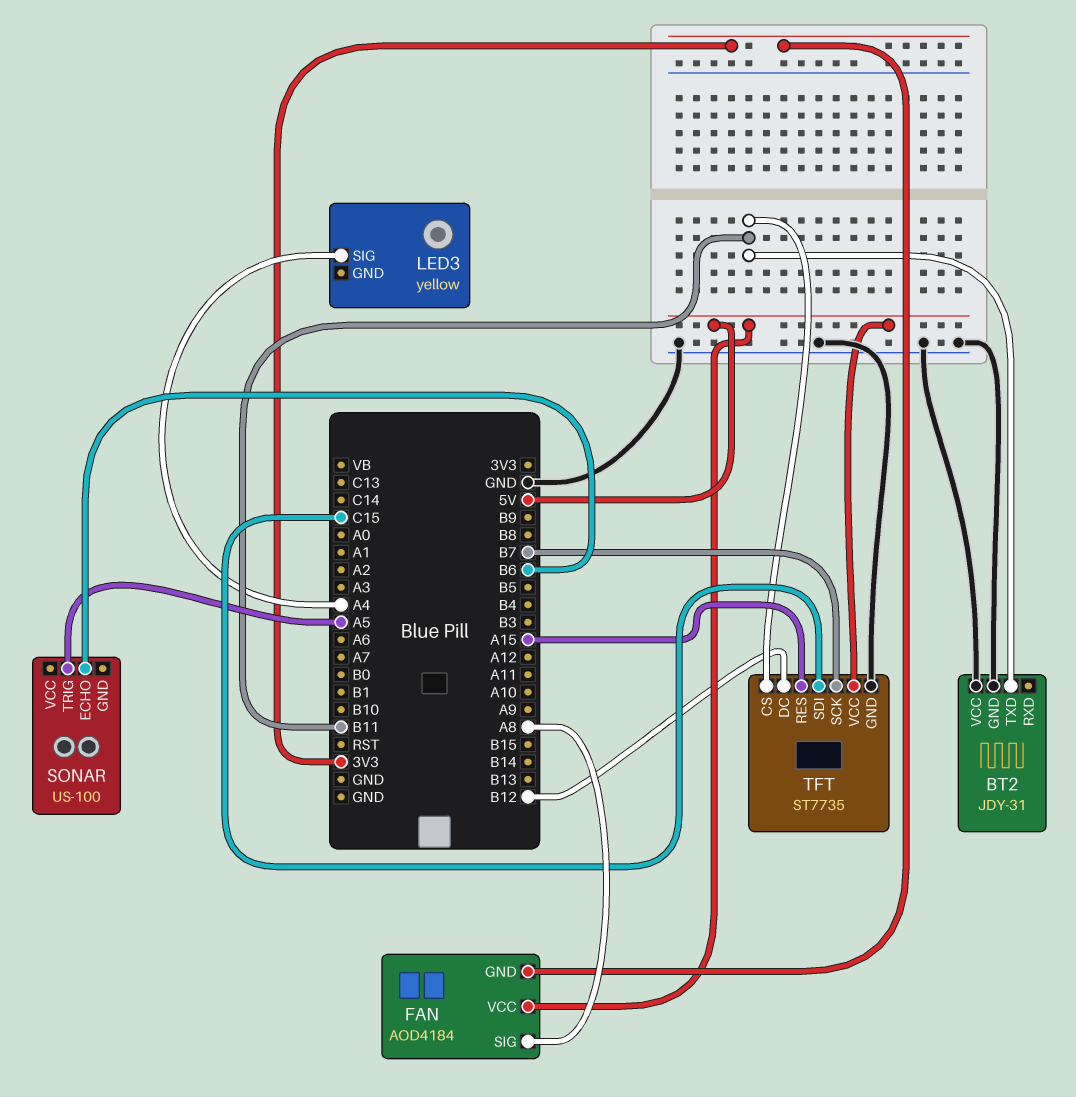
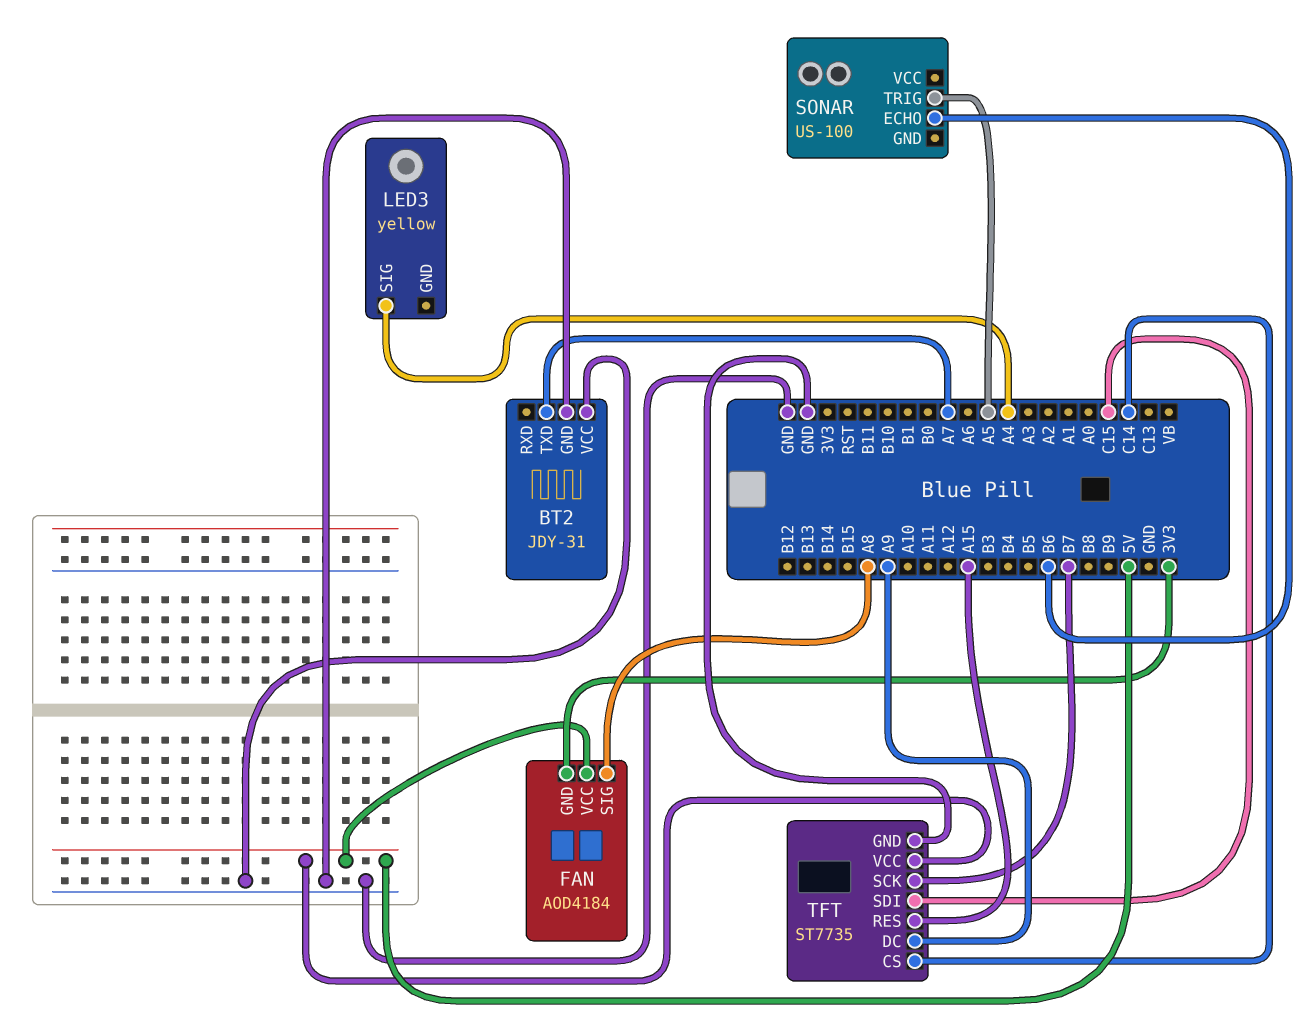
BT2 pin TXD: B11 -> A7
TFT pin CS: B11 -> C14
TFT pin DC: B12 -> A9

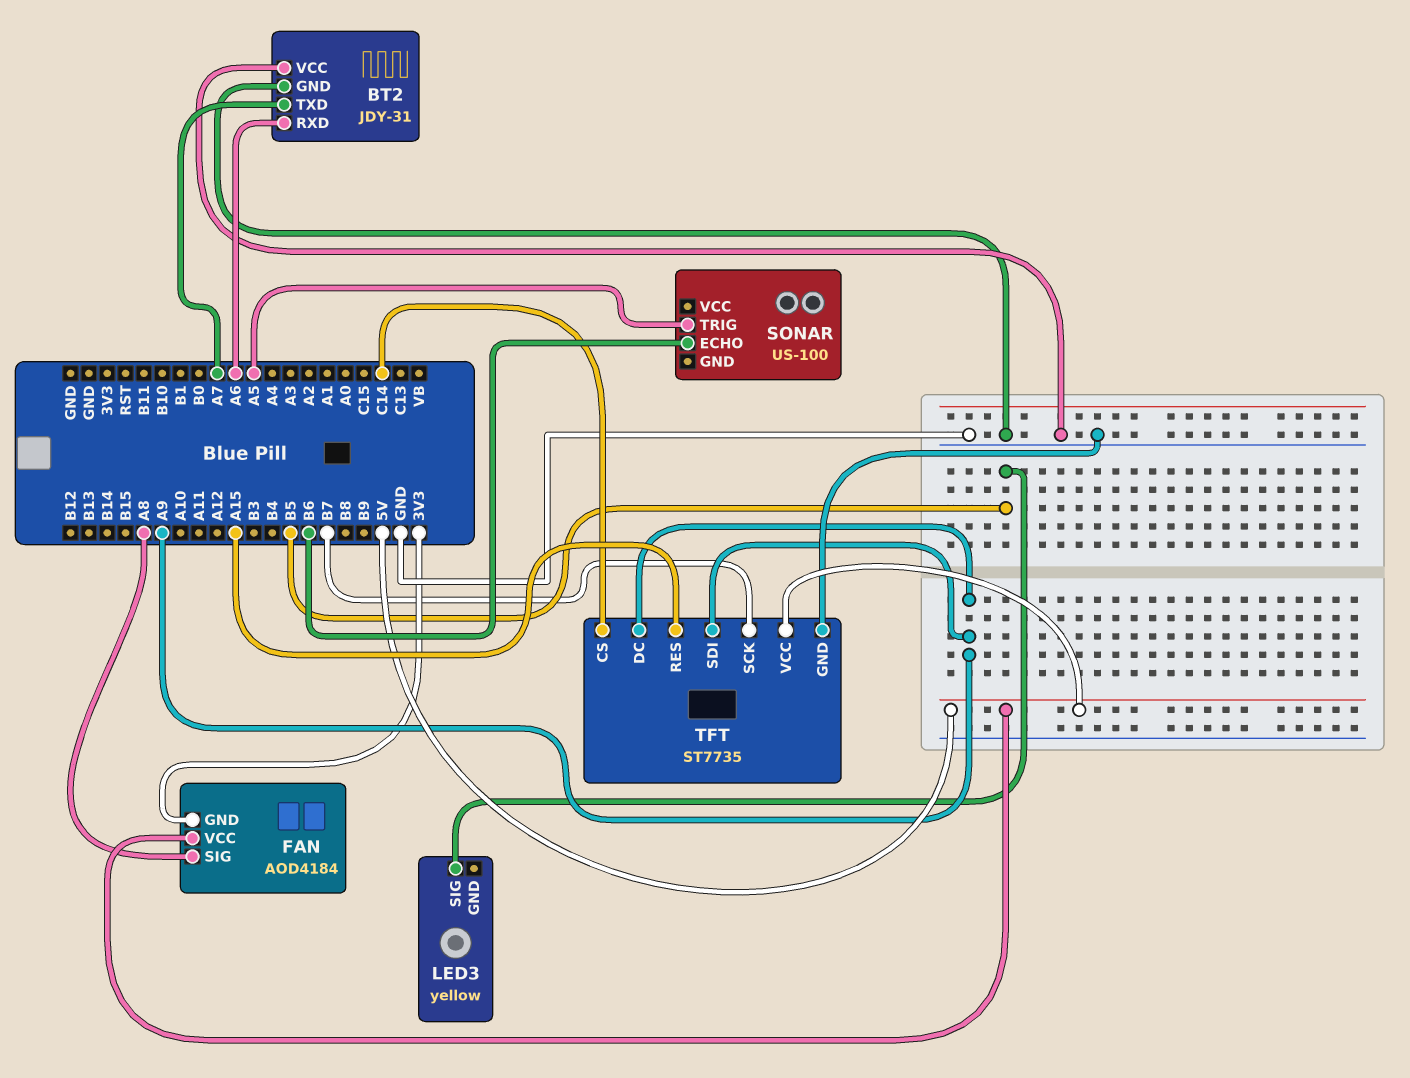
BT2 pin RXD: none -> A6
LED3 pin SIG: A4 -> B5
TFT pin SDI: C15 -> A9

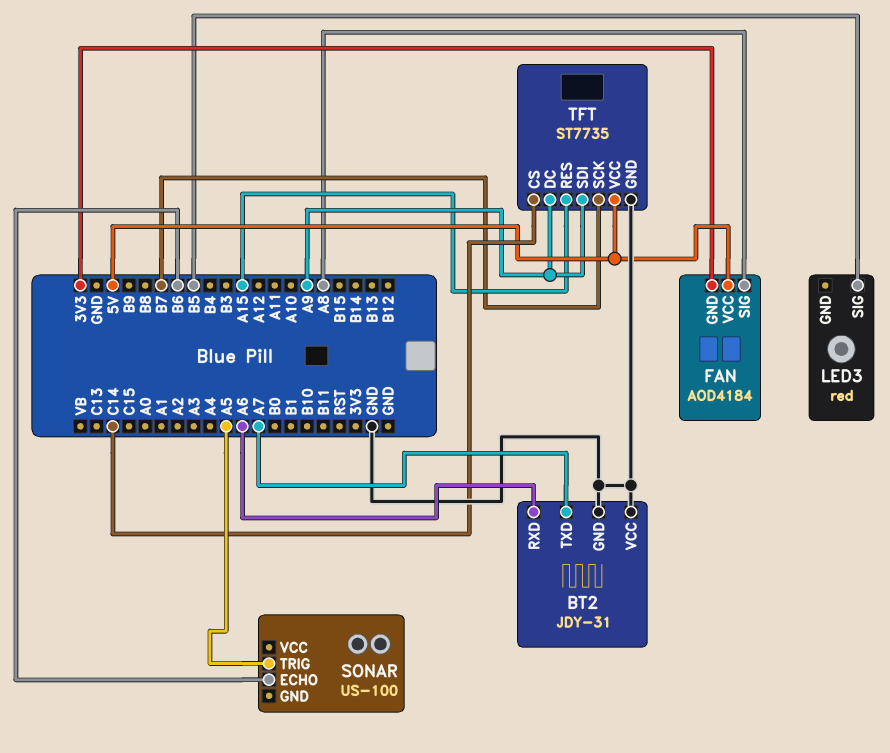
LED3: yellow -> red

